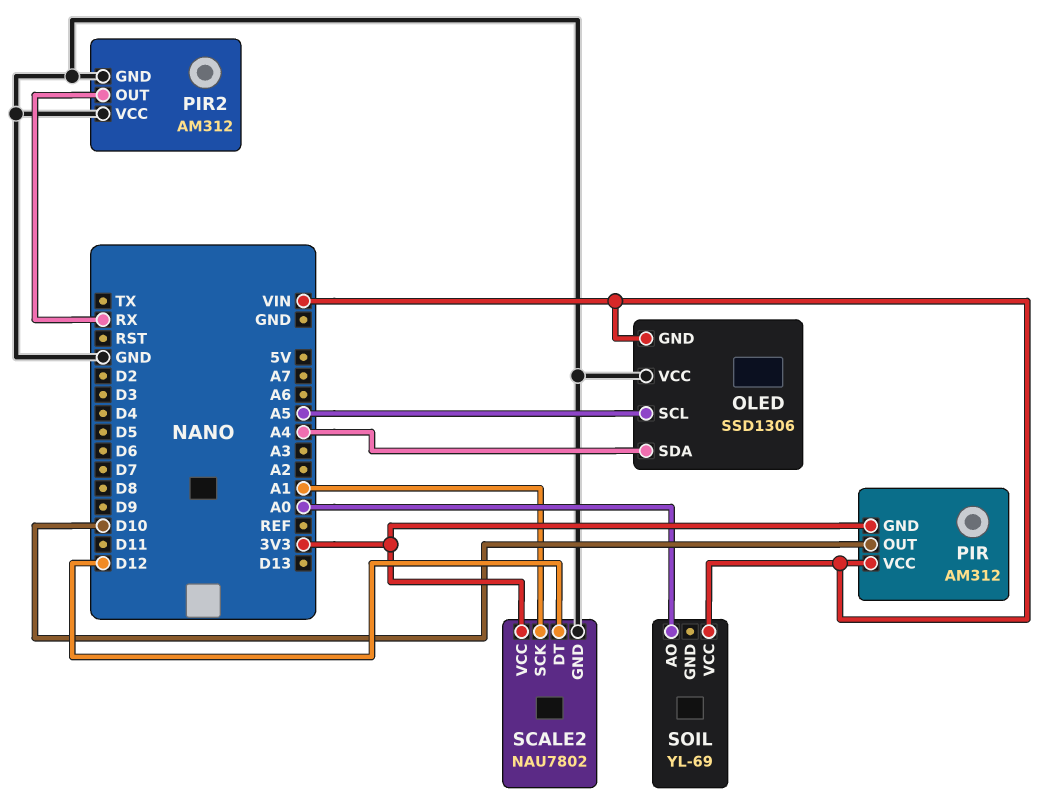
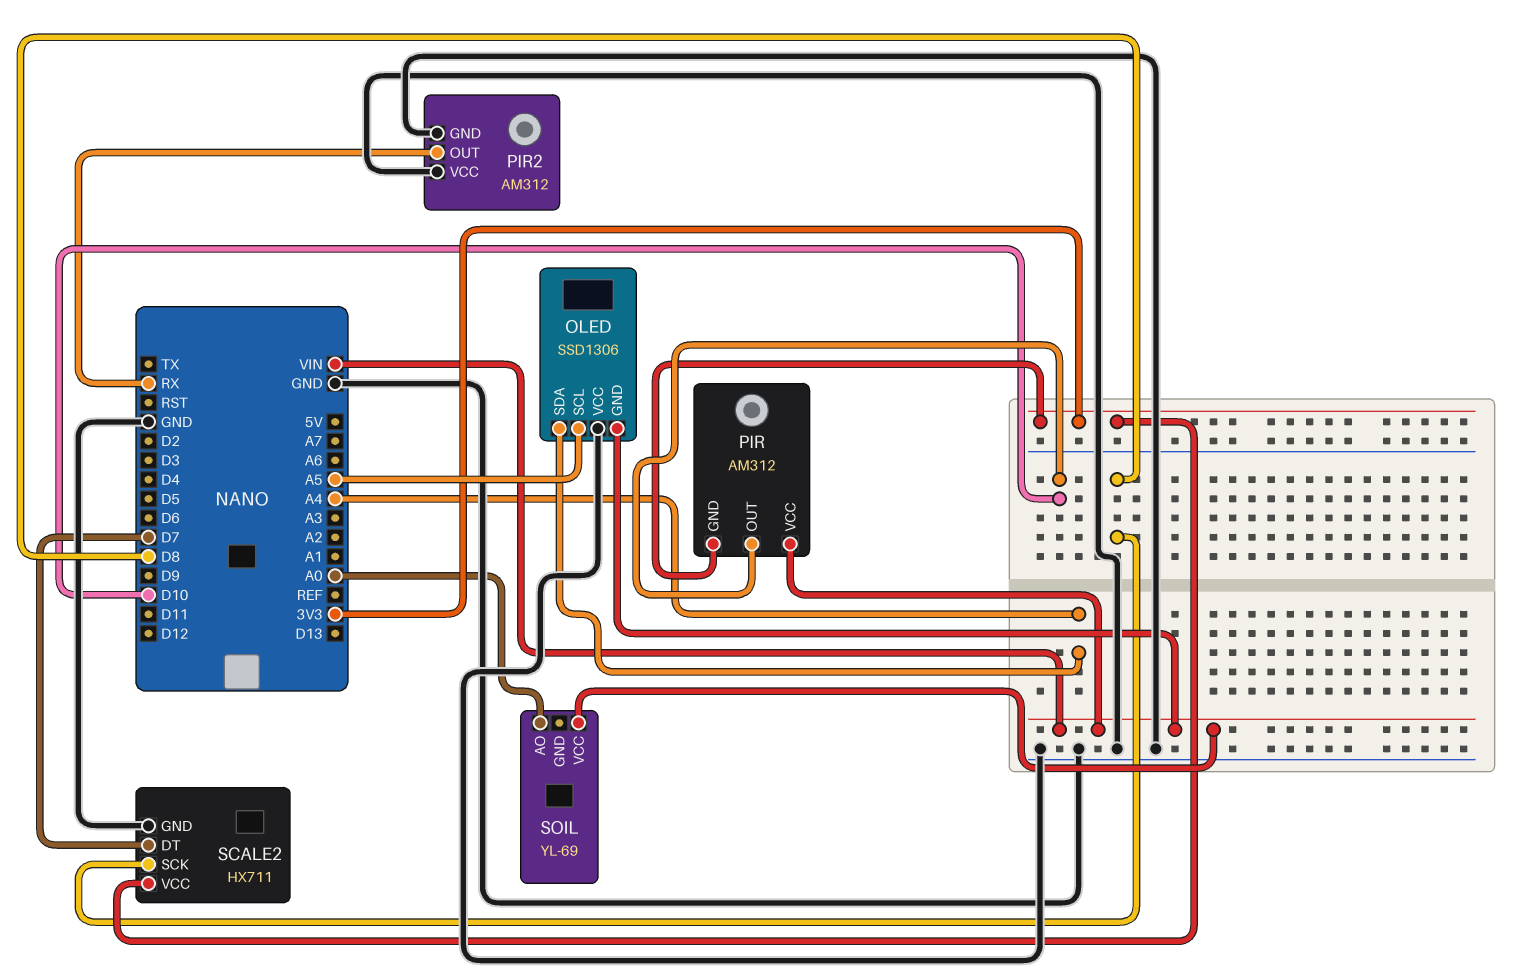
SCALE2: NAU7802 -> HX711
SCALE2 pin DT: D12 -> D7
SCALE2 pin SCK: A1 -> D8

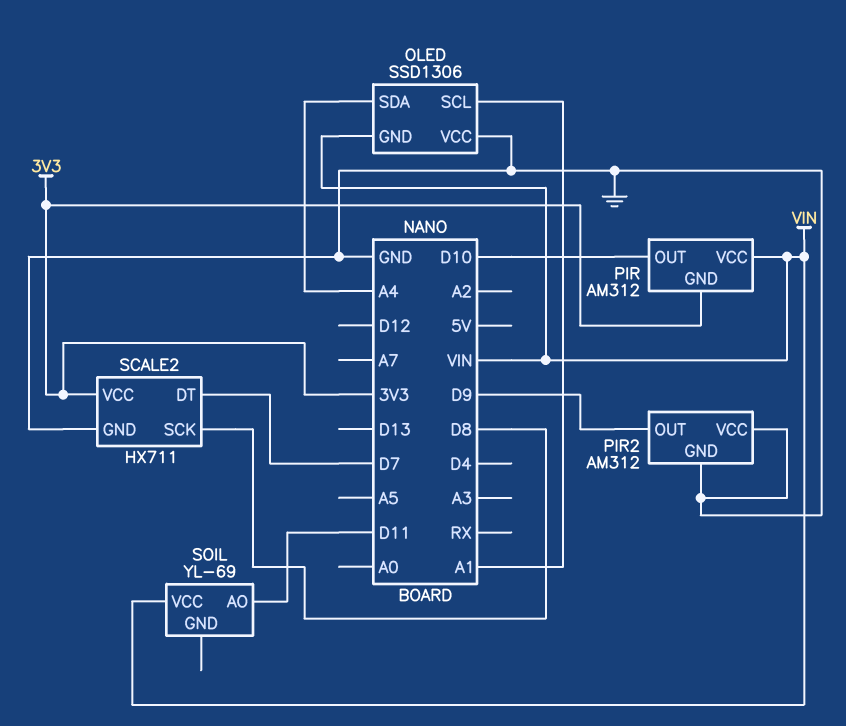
OLED pin SCL: A5 -> A1
PIR2 pin OUT: RX -> D9
SOIL pin AO: A0 -> D11

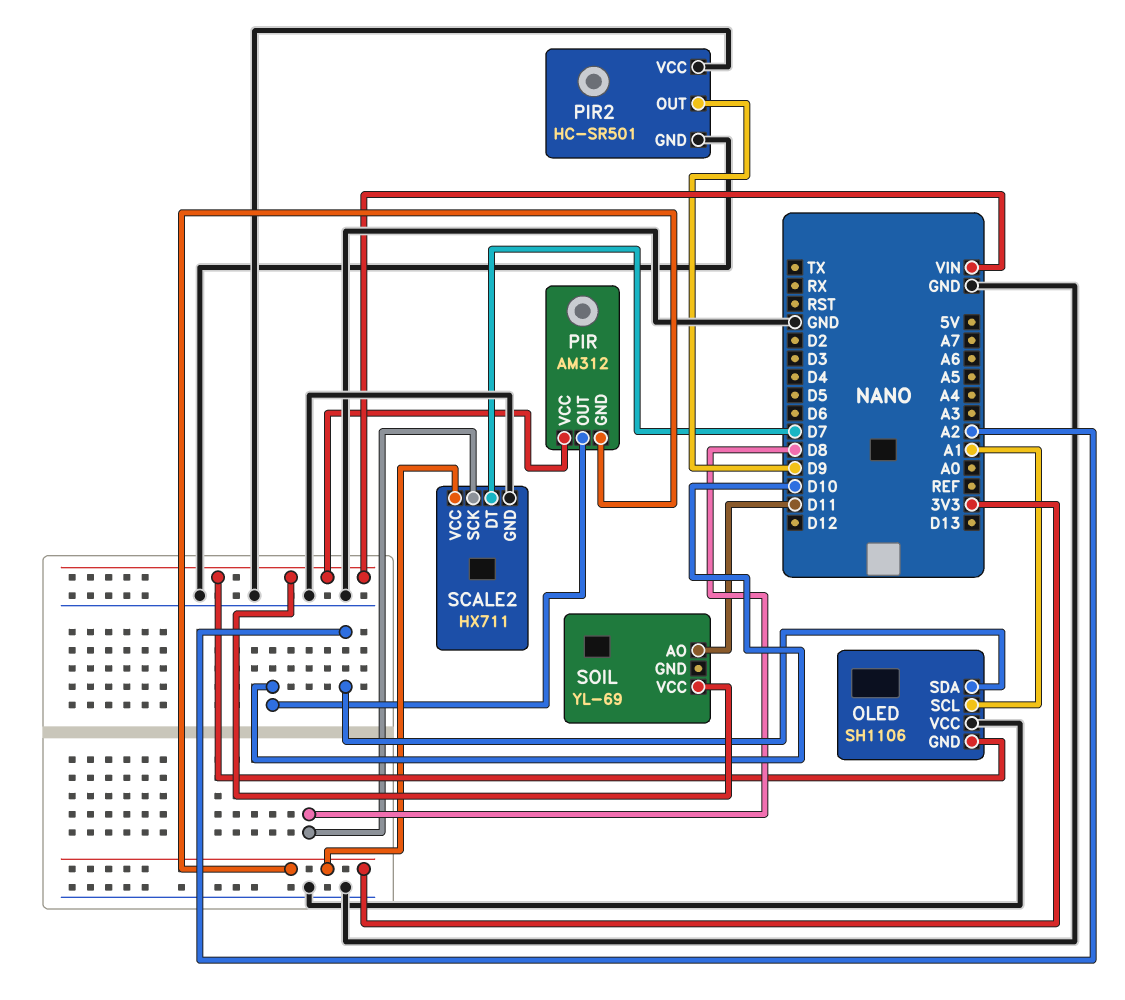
OLED: SSD1306 -> SH1106
OLED pin SDA: A4 -> A2
PIR2: AM312 -> HC-SR501

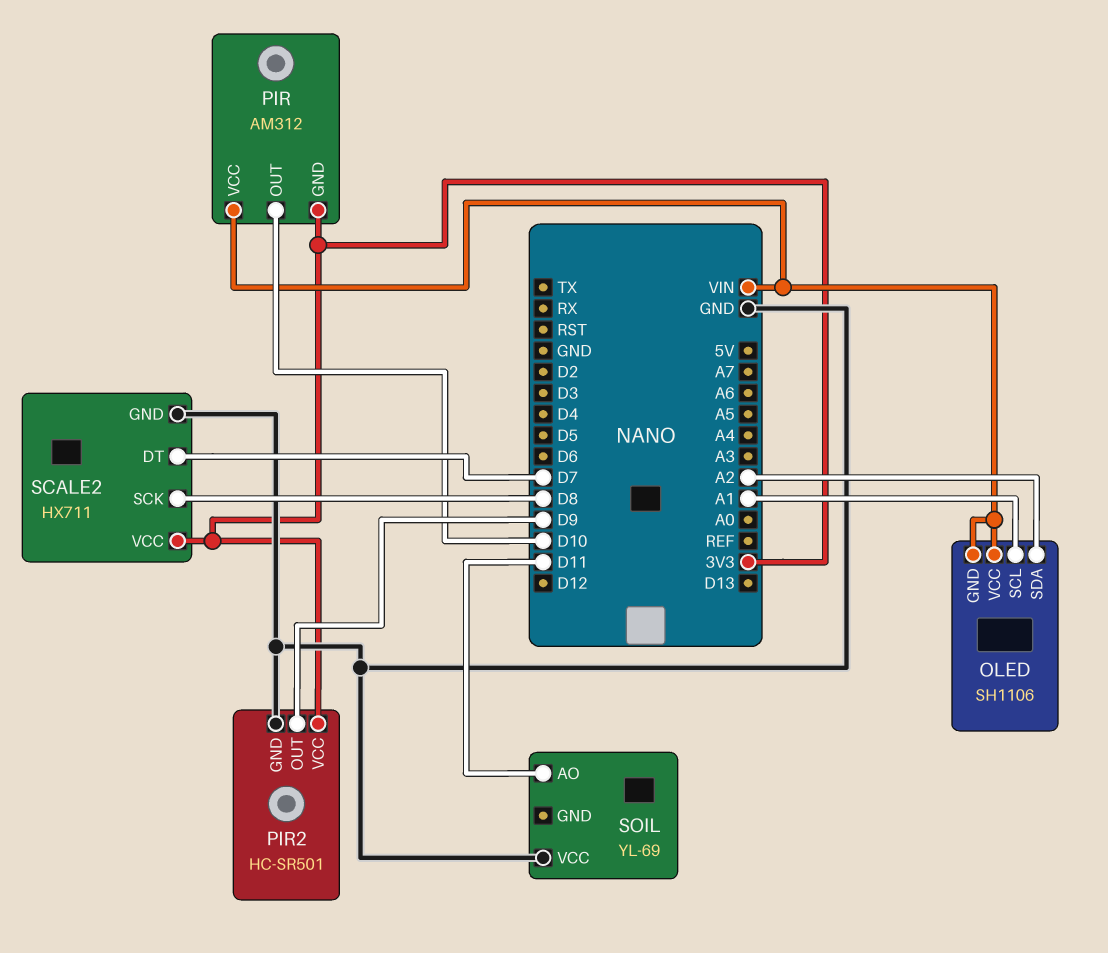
OLED pin VCC: GND -> VIN
PIR2 pin VCC: GND -> 3V3
SOIL pin VCC: VIN -> GND

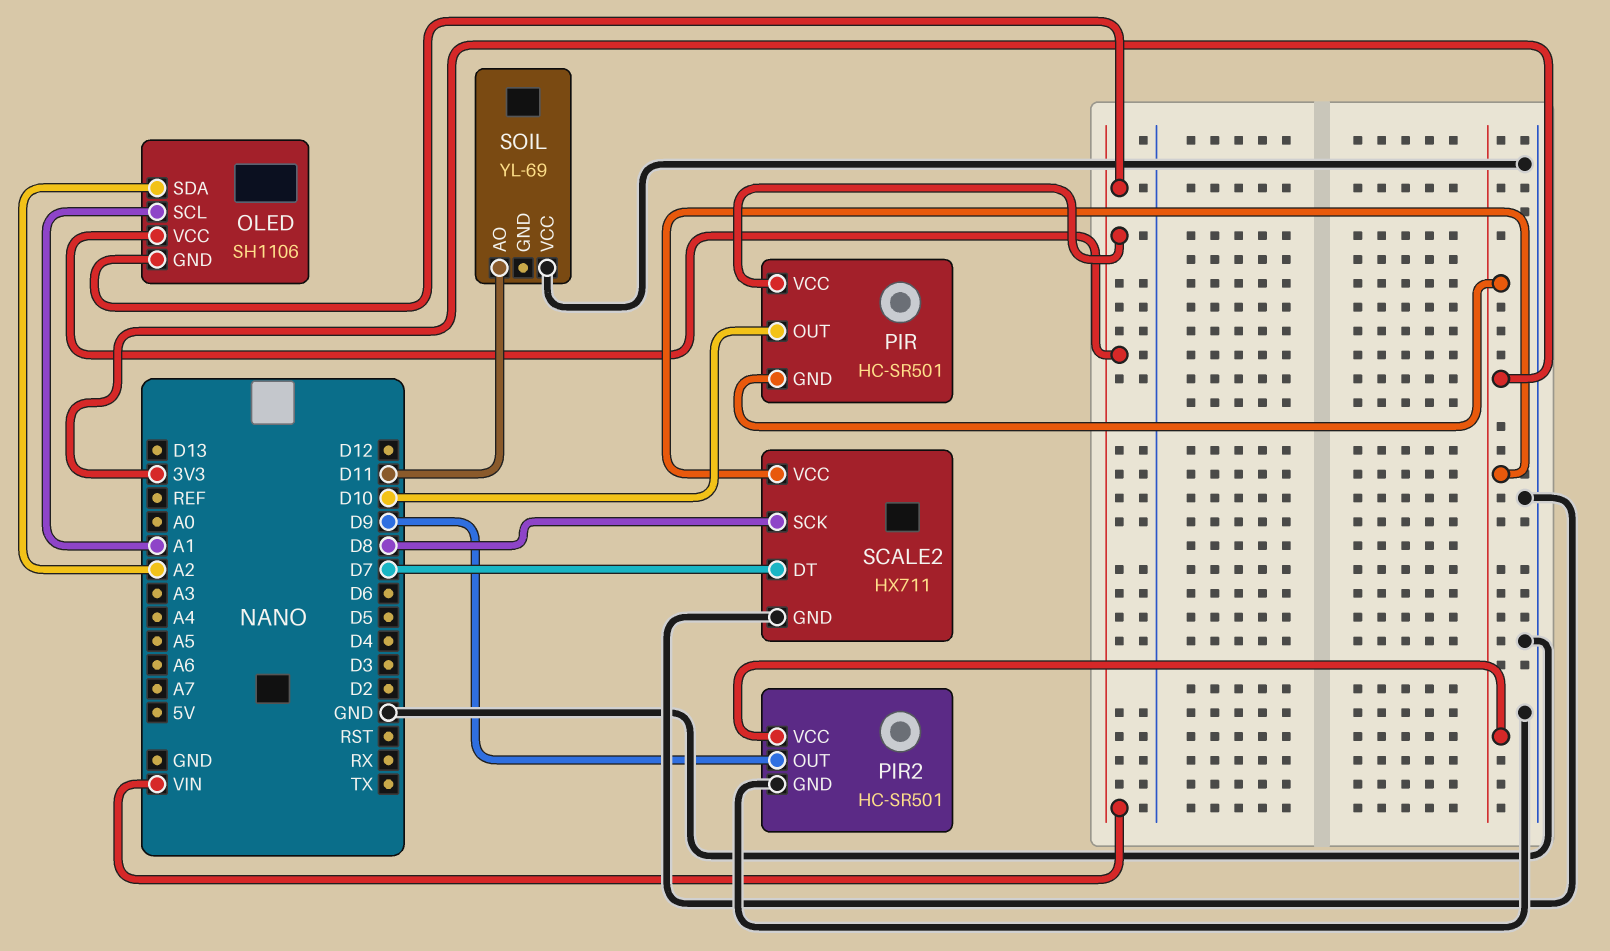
PIR: AM312 -> HC-SR501

